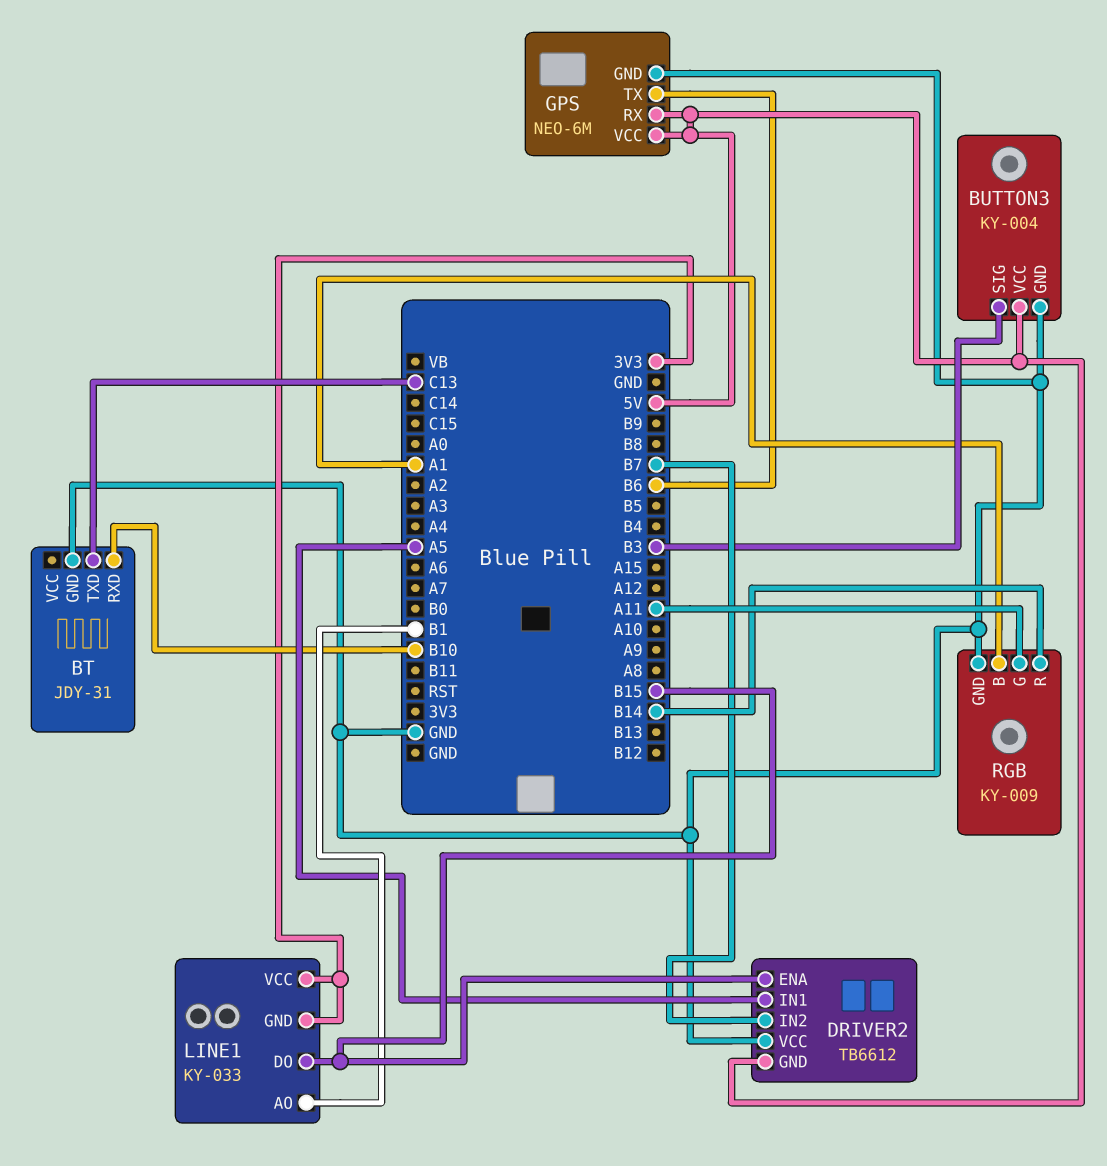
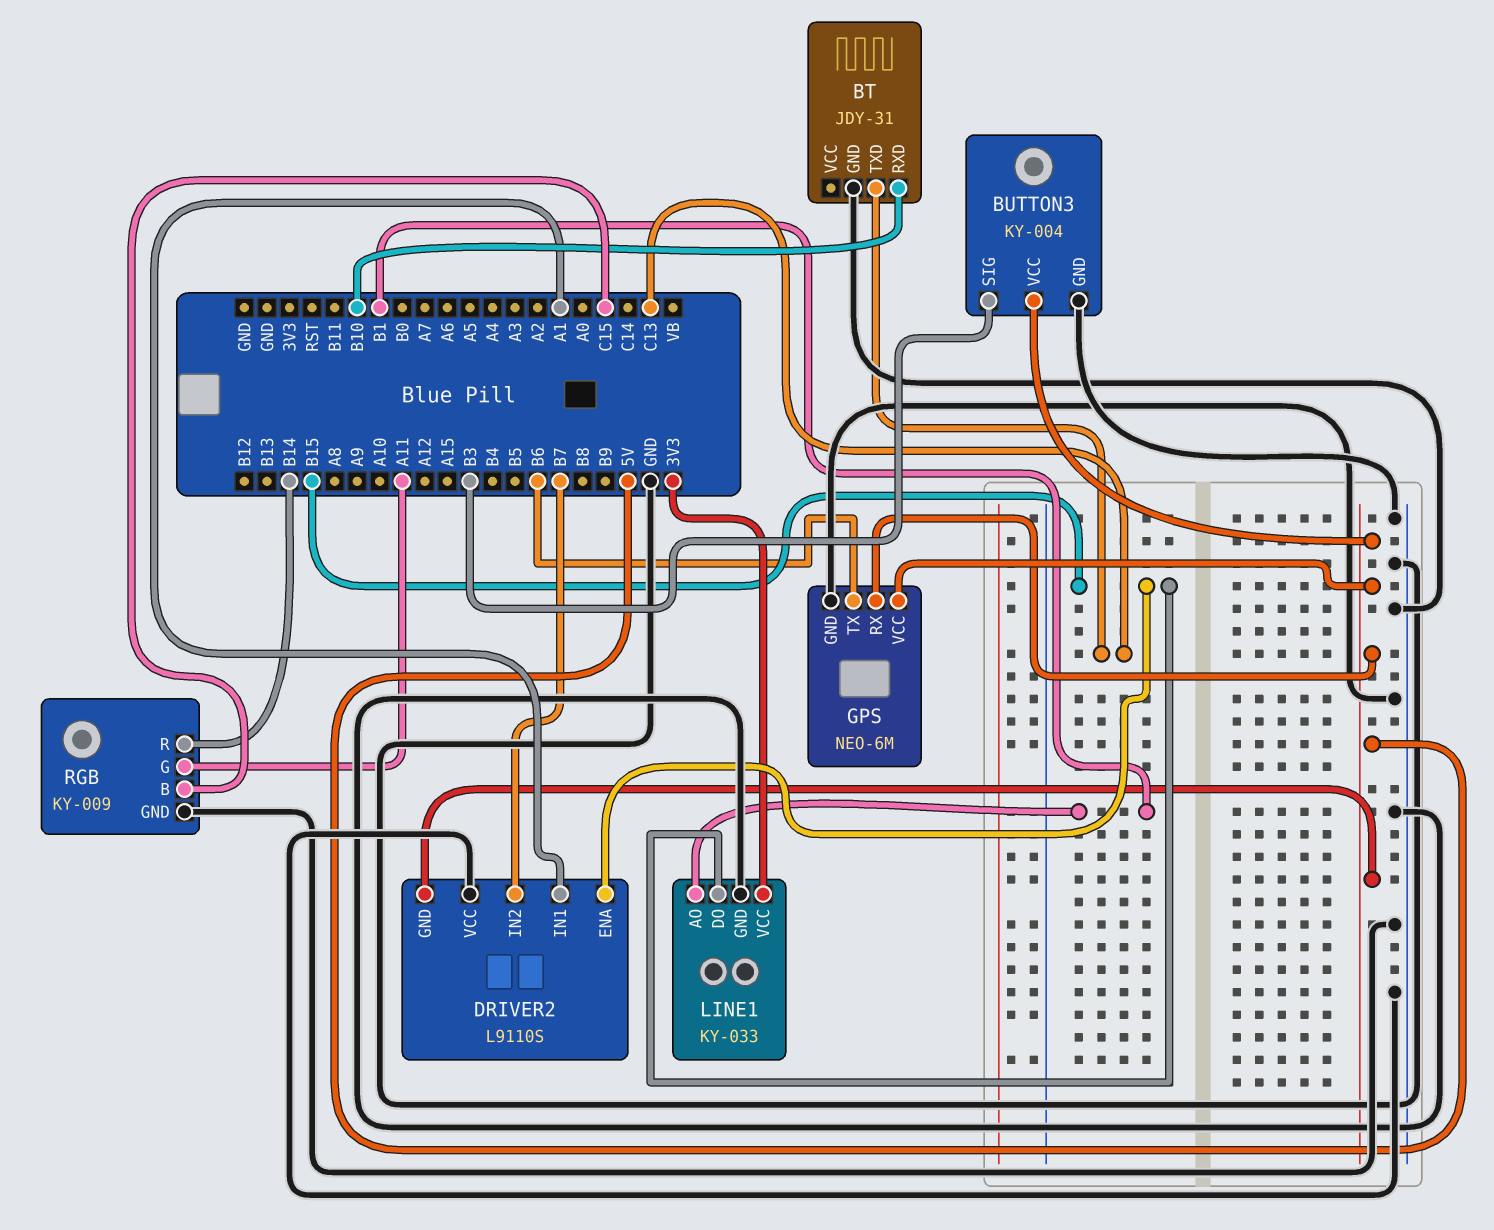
DRIVER2: TB6612 -> L9110S
DRIVER2 pin IN1: A5 -> A1
LINE1 pin GND: 3V3 -> GND
RGB pin B: A1 -> C15

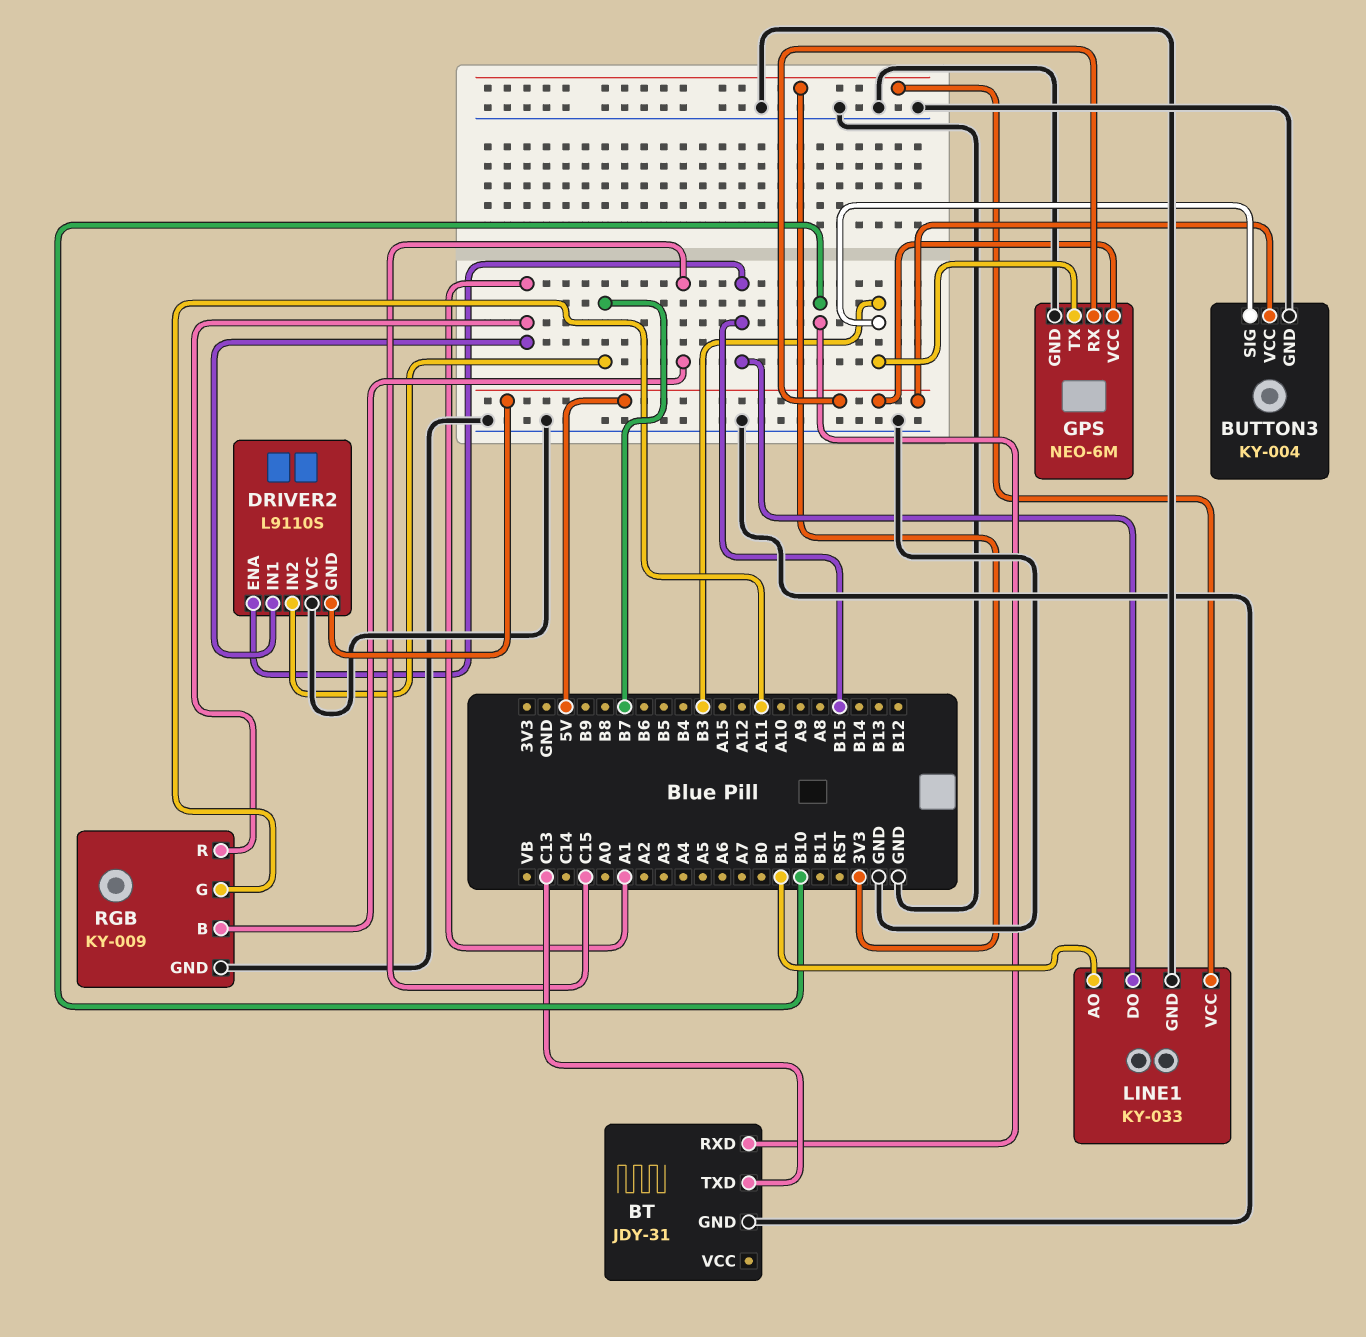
GPS pin TX: B6 -> B3
RGB pin R: B14 -> A1

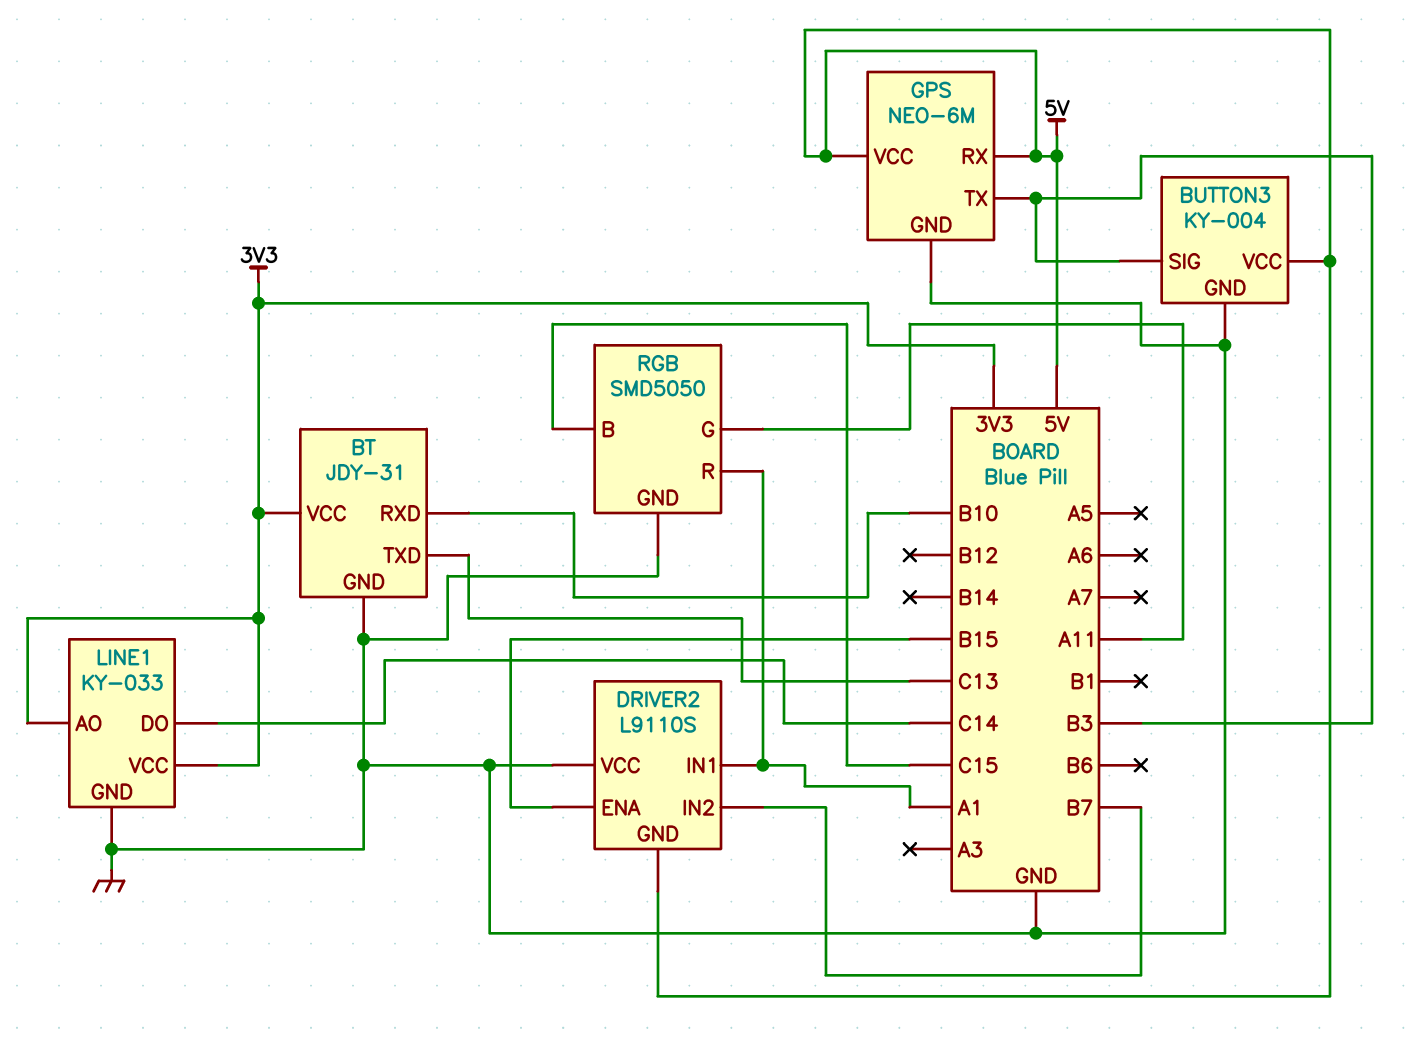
BT pin VCC: none -> 3V3
LINE1 pin AO: B1 -> 3V3
LINE1 pin DO: B15 -> C14
RGB: KY-009 -> SMD5050

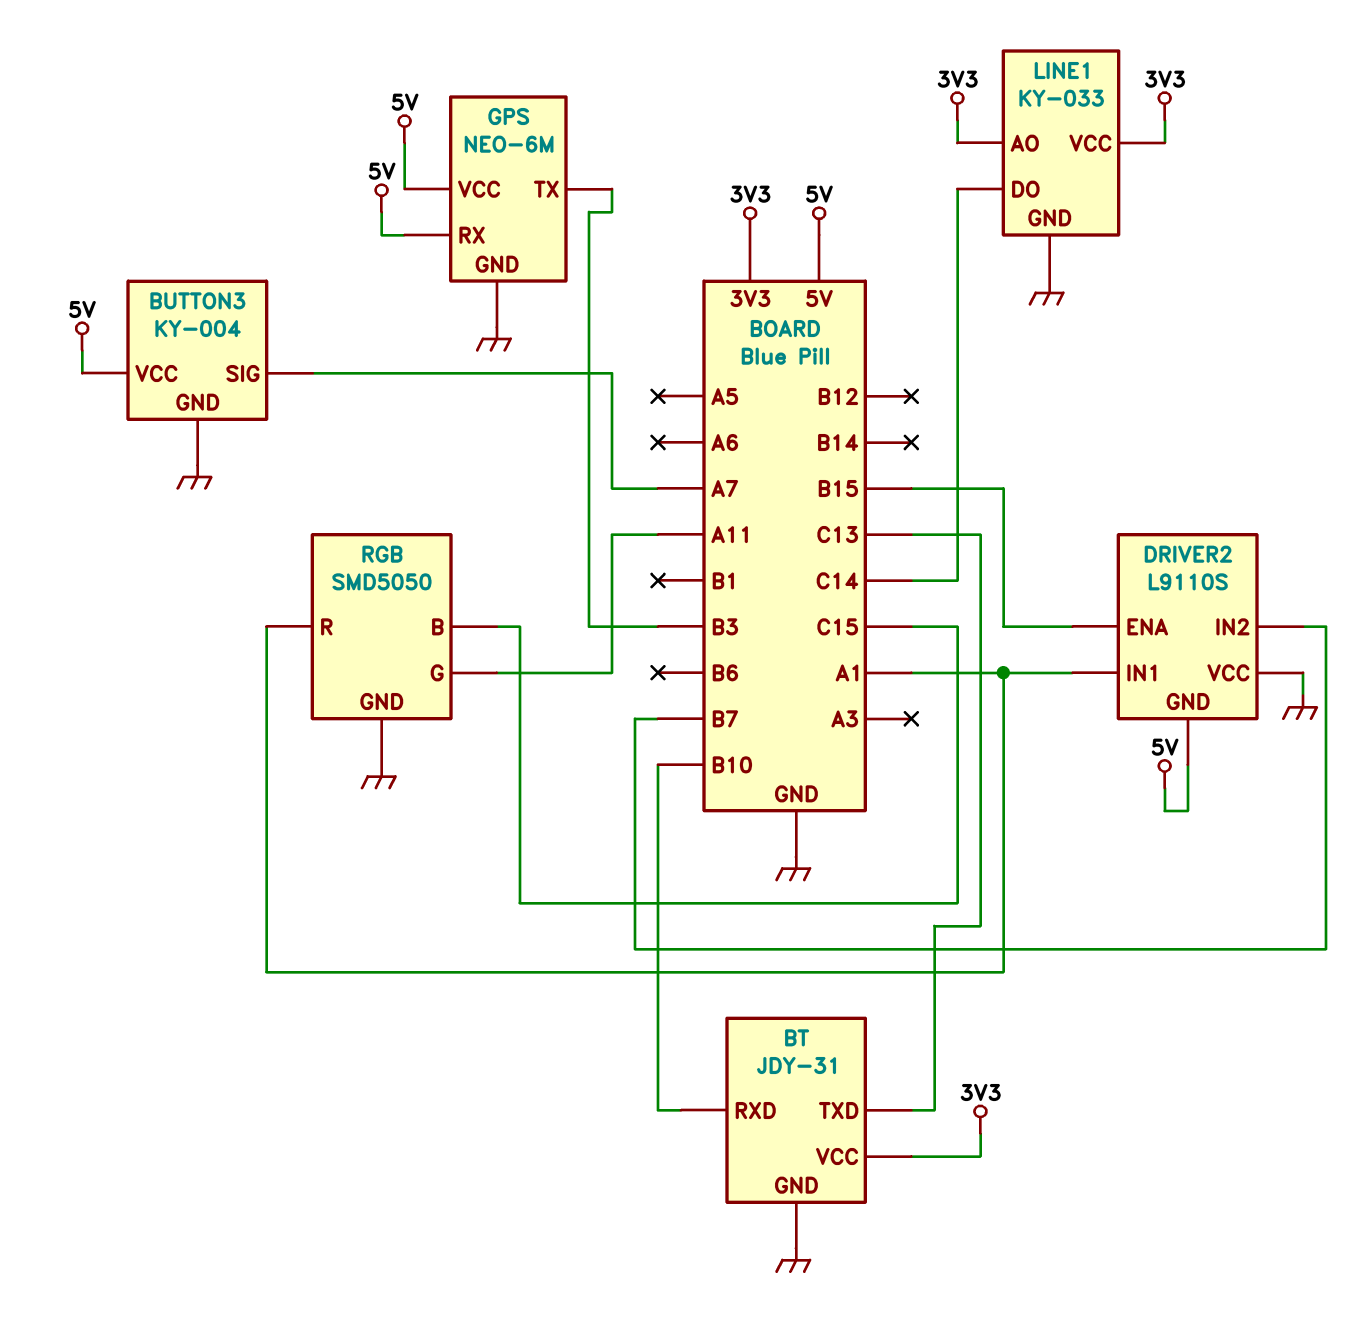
BUTTON3 pin SIG: B3 -> A7

